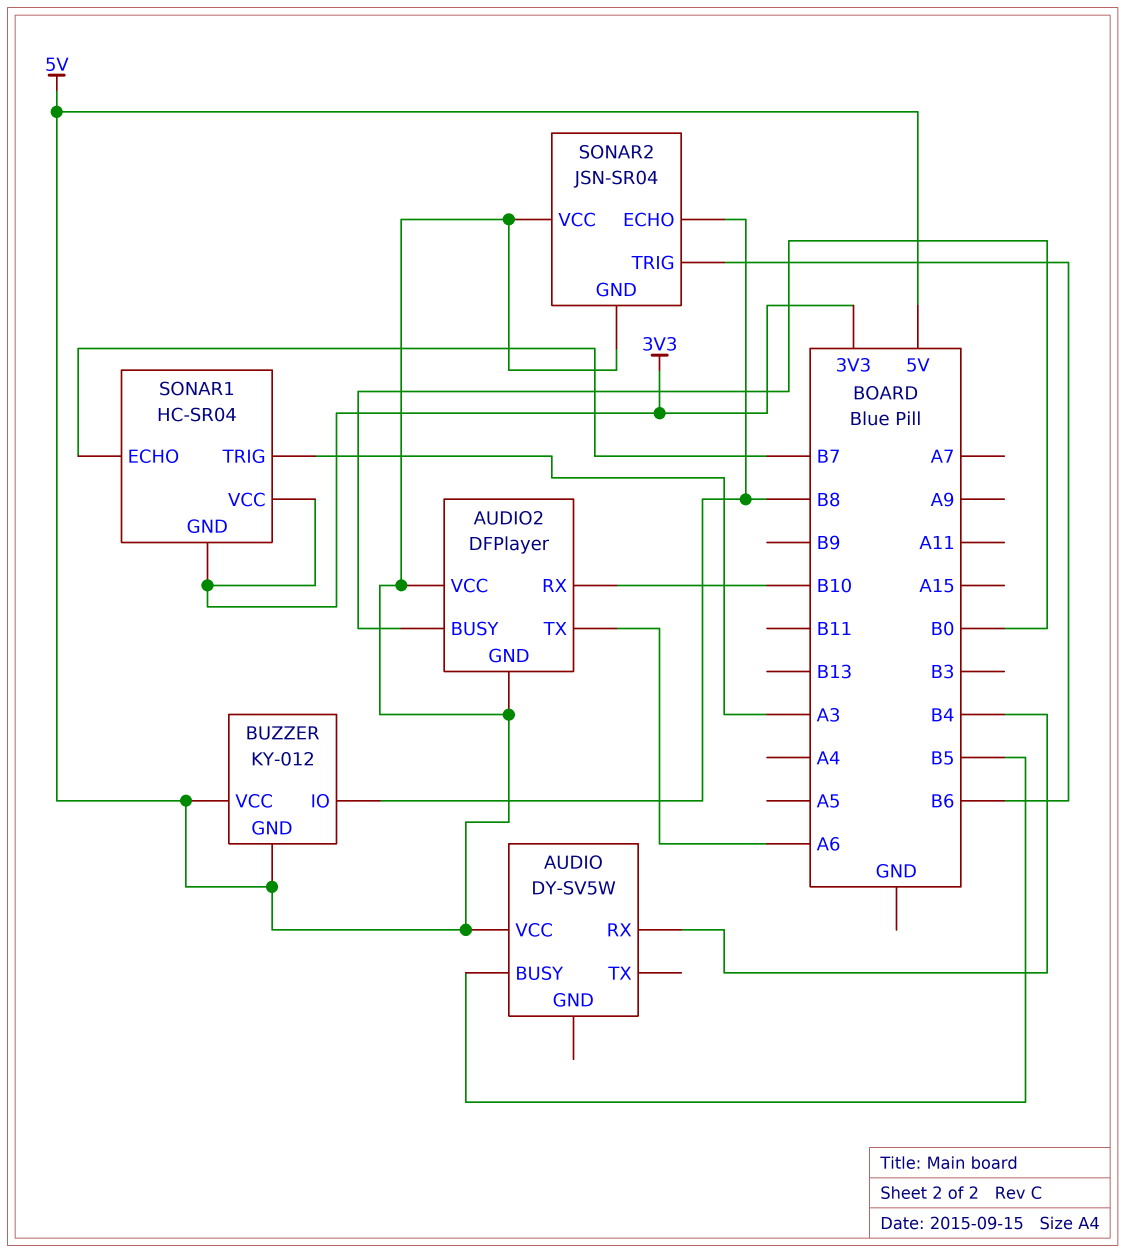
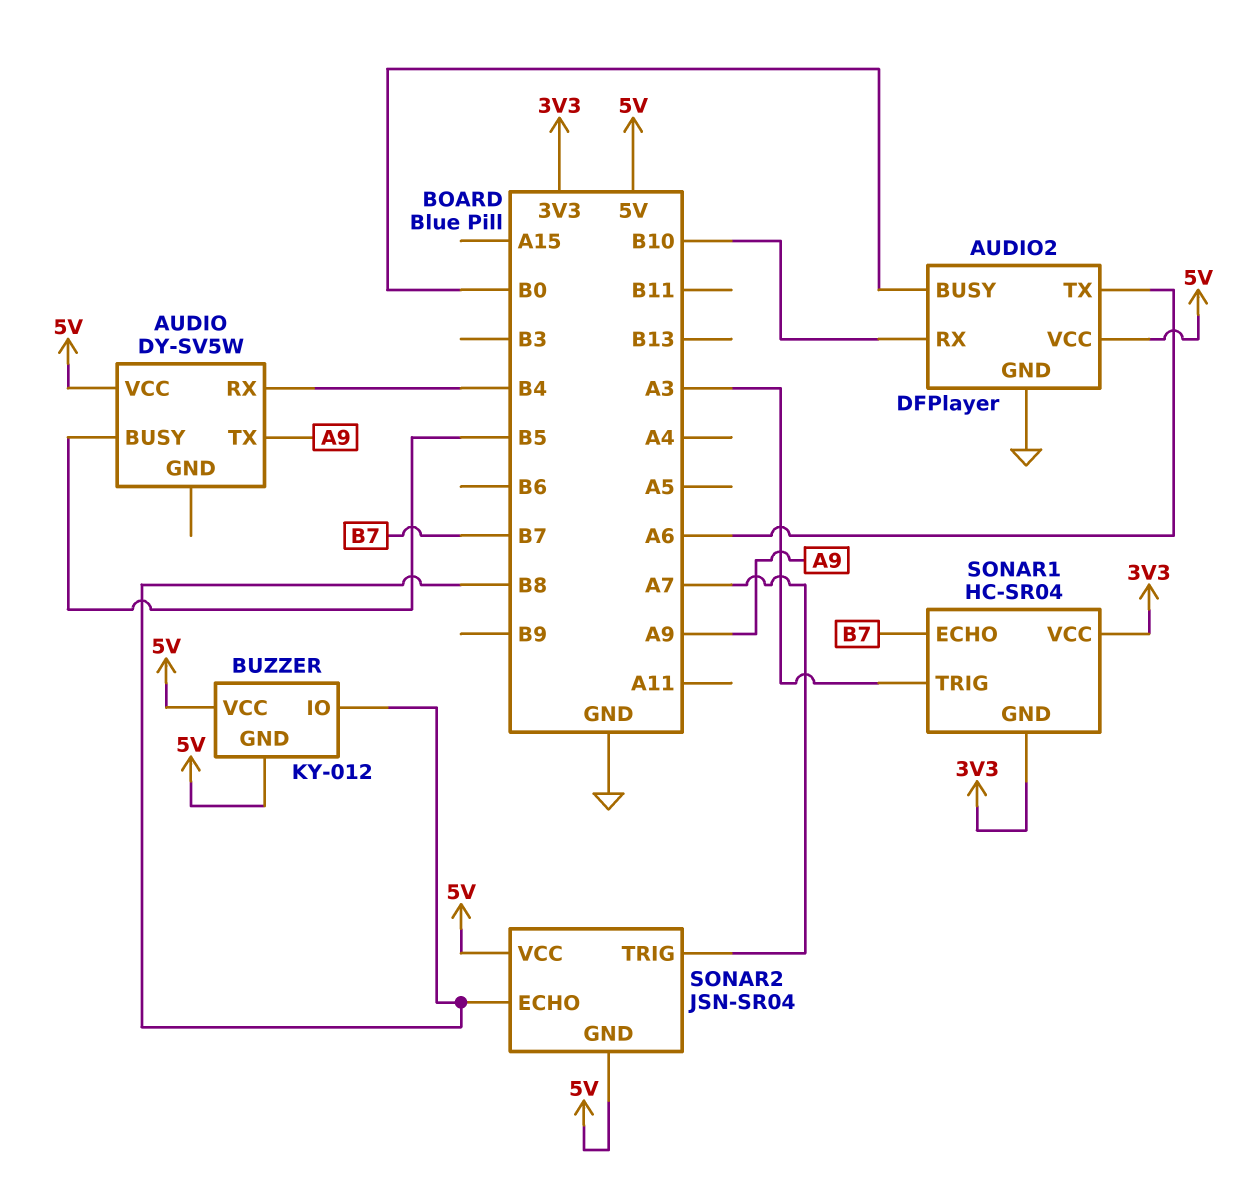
AUDIO pin TX: none -> A9
AUDIO2 pin GND: 5V -> GND
SONAR2 pin TRIG: B6 -> A7

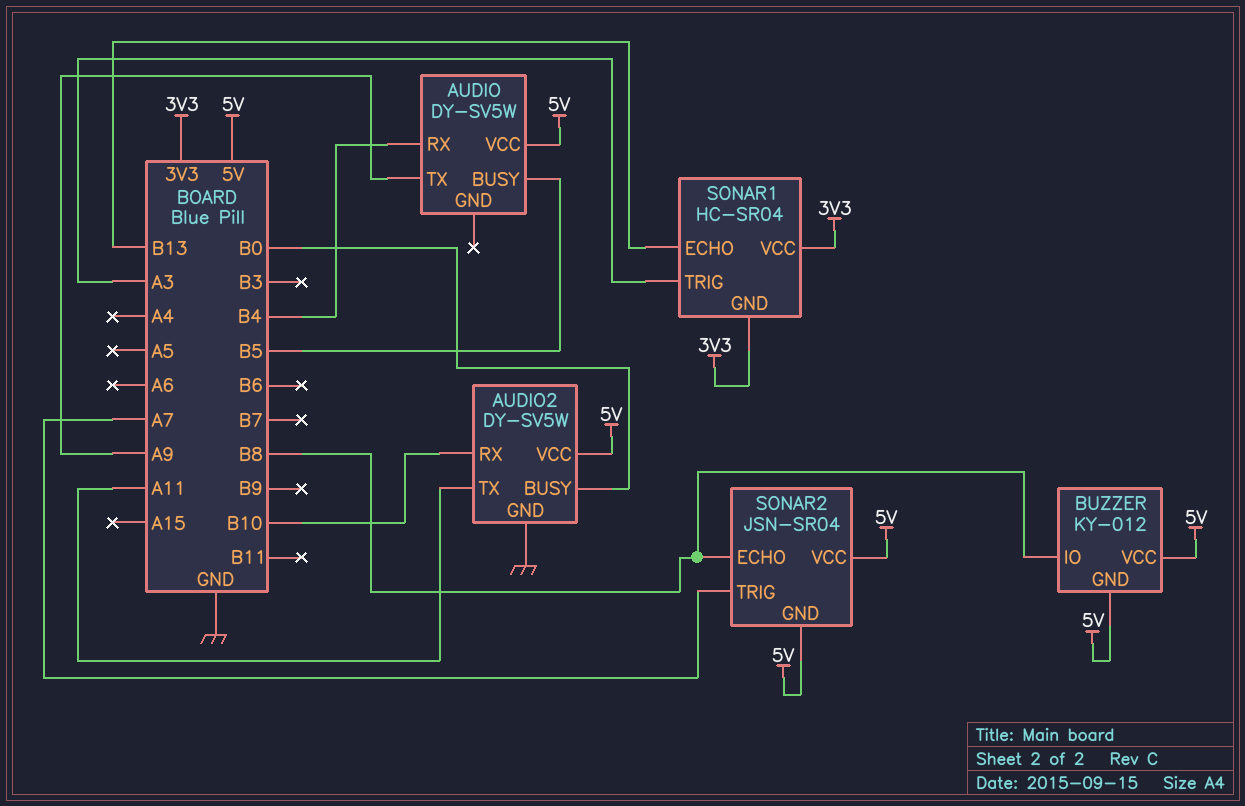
AUDIO2: DFPlayer -> DY-SV5W
AUDIO2 pin TX: A6 -> A11
SONAR1 pin ECHO: B7 -> B13

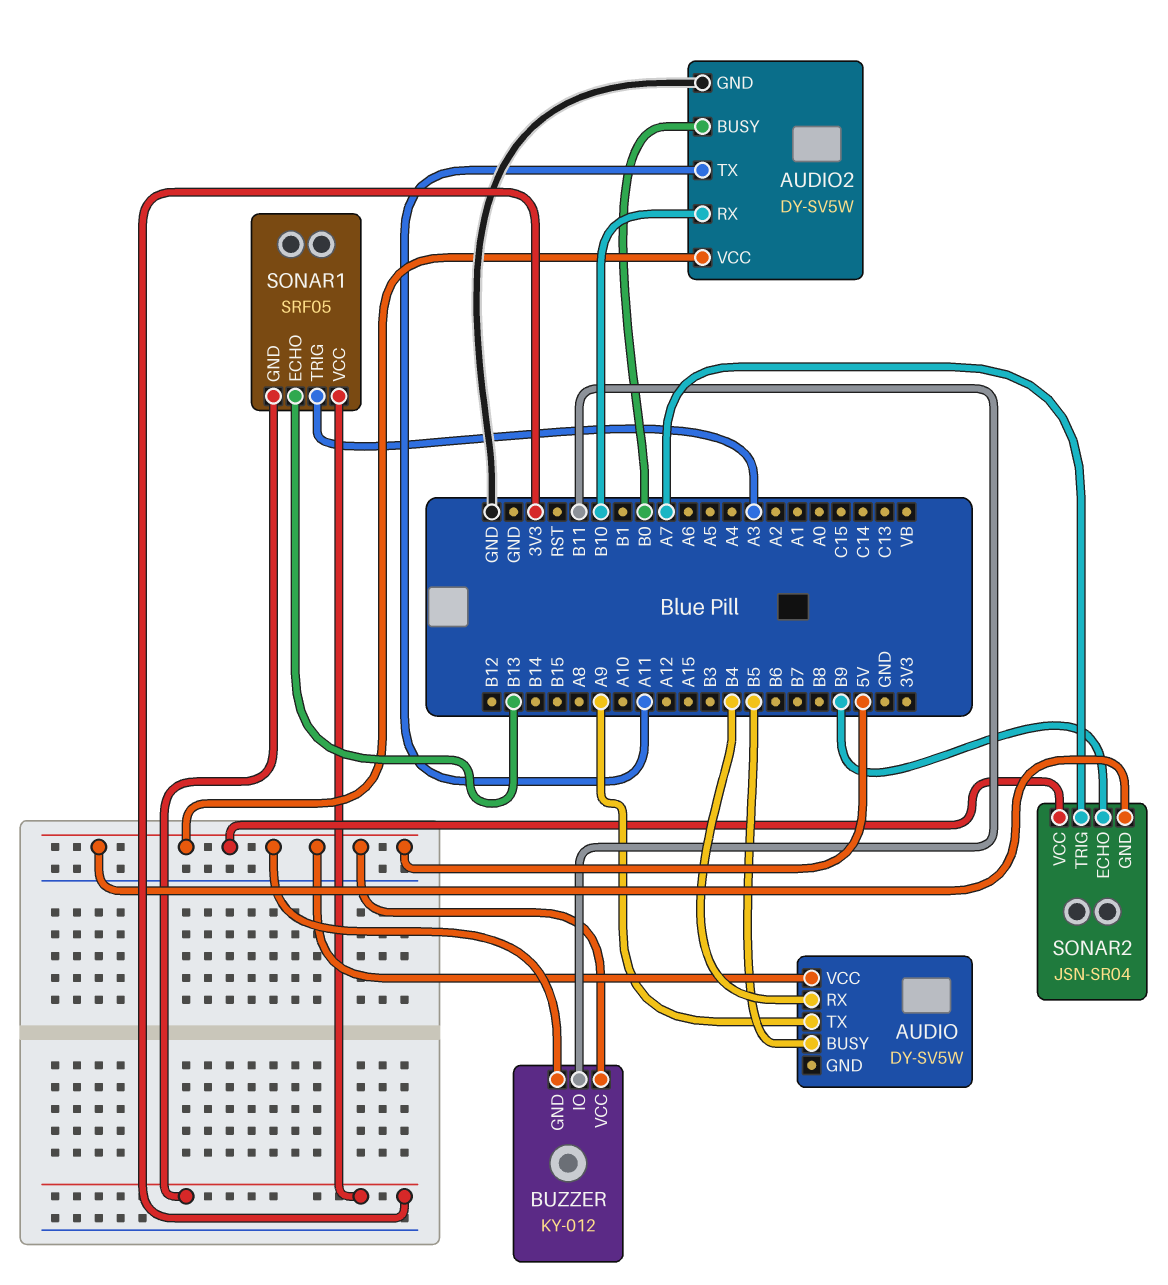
BUZZER pin IO: B8 -> B11
SONAR1: HC-SR04 -> SRF05
SONAR2 pin ECHO: B8 -> B9

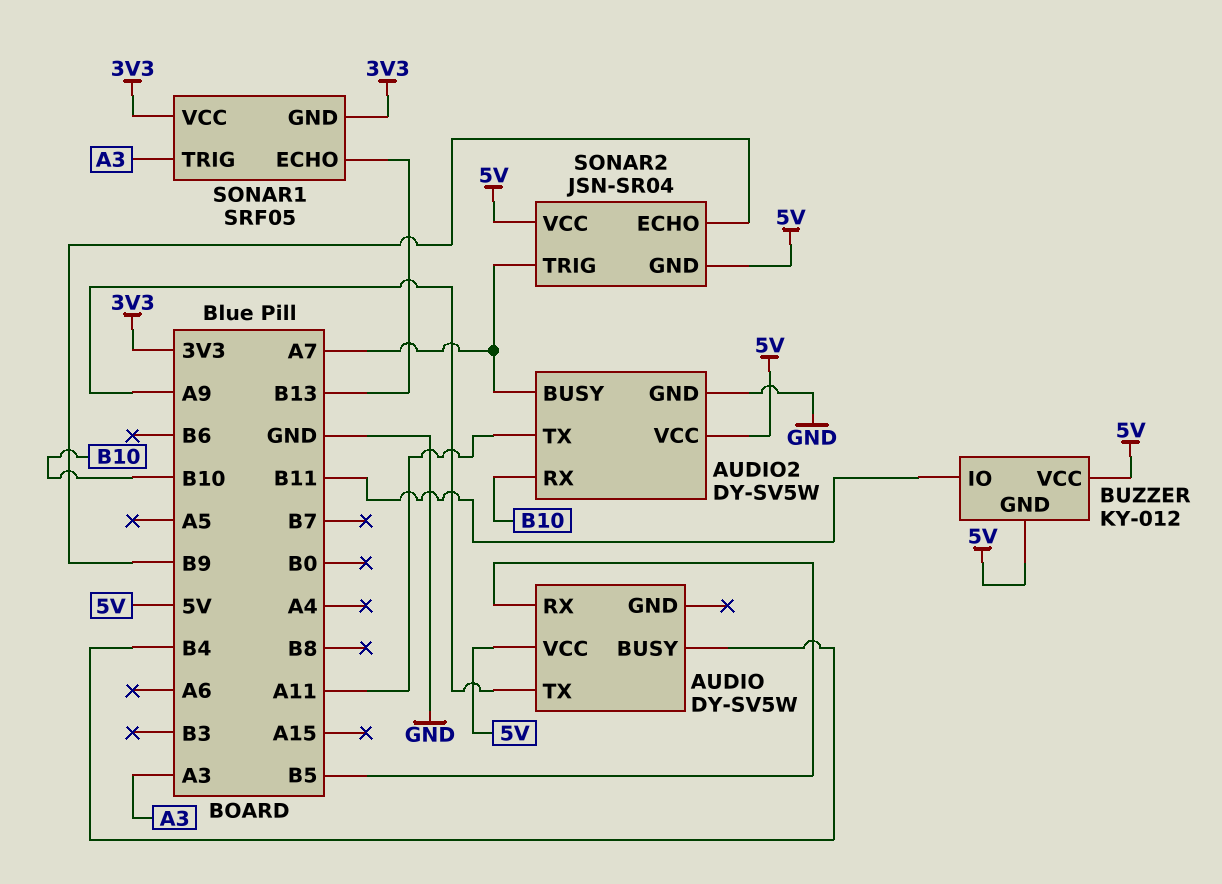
AUDIO pin BUSY: B5 -> B4
AUDIO pin RX: B4 -> B5
AUDIO2 pin BUSY: B0 -> A7

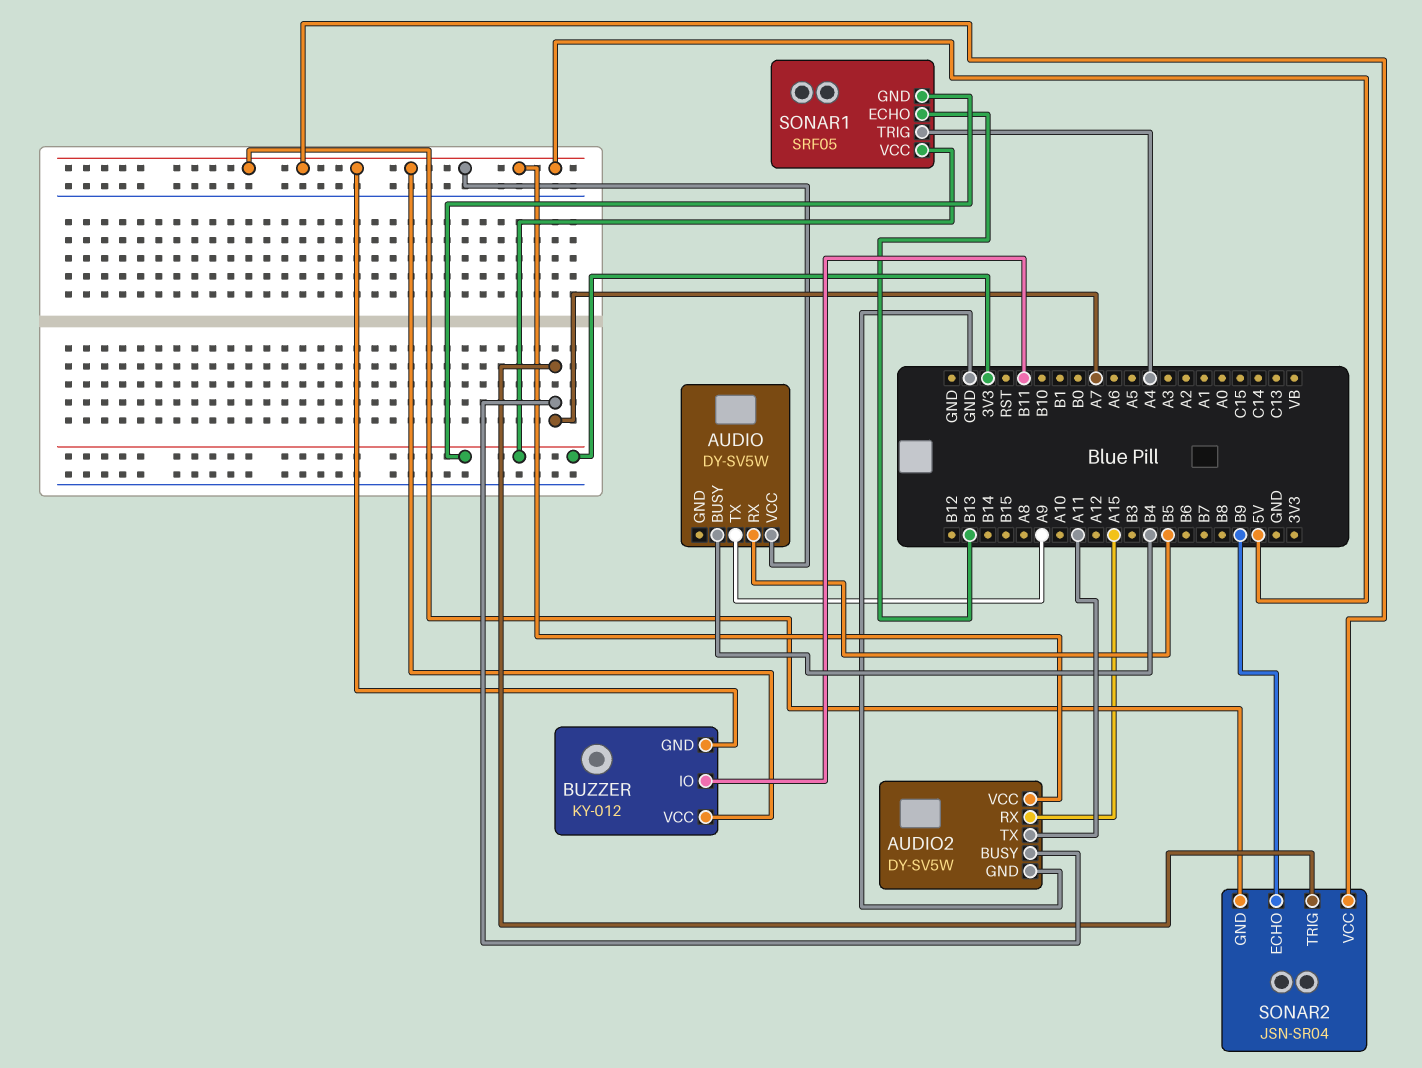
AUDIO2 pin RX: B10 -> A15
SONAR1 pin TRIG: A3 -> A4

